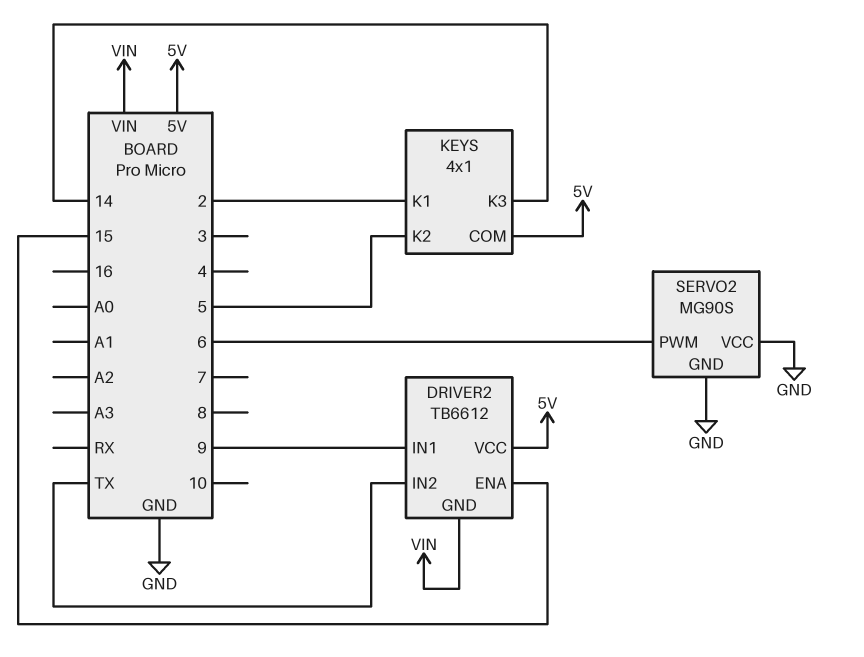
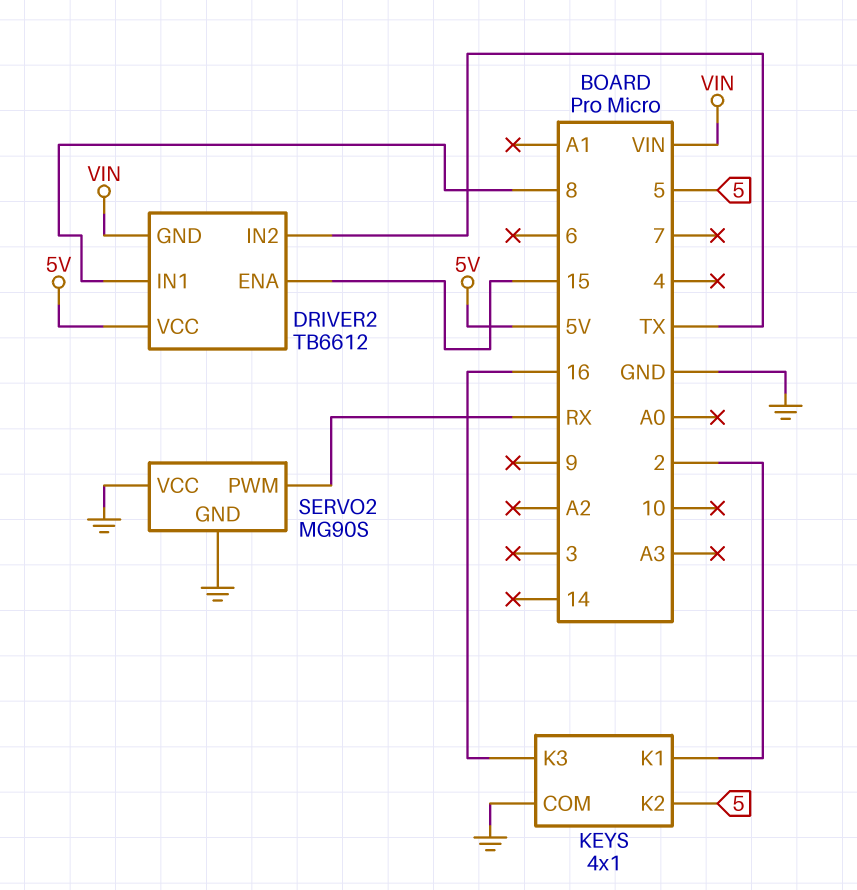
DRIVER2 pin IN1: 9 -> 8
KEYS pin COM: 5V -> GND
KEYS pin K3: 14 -> 16
SERVO2 pin PWM: 6 -> RX

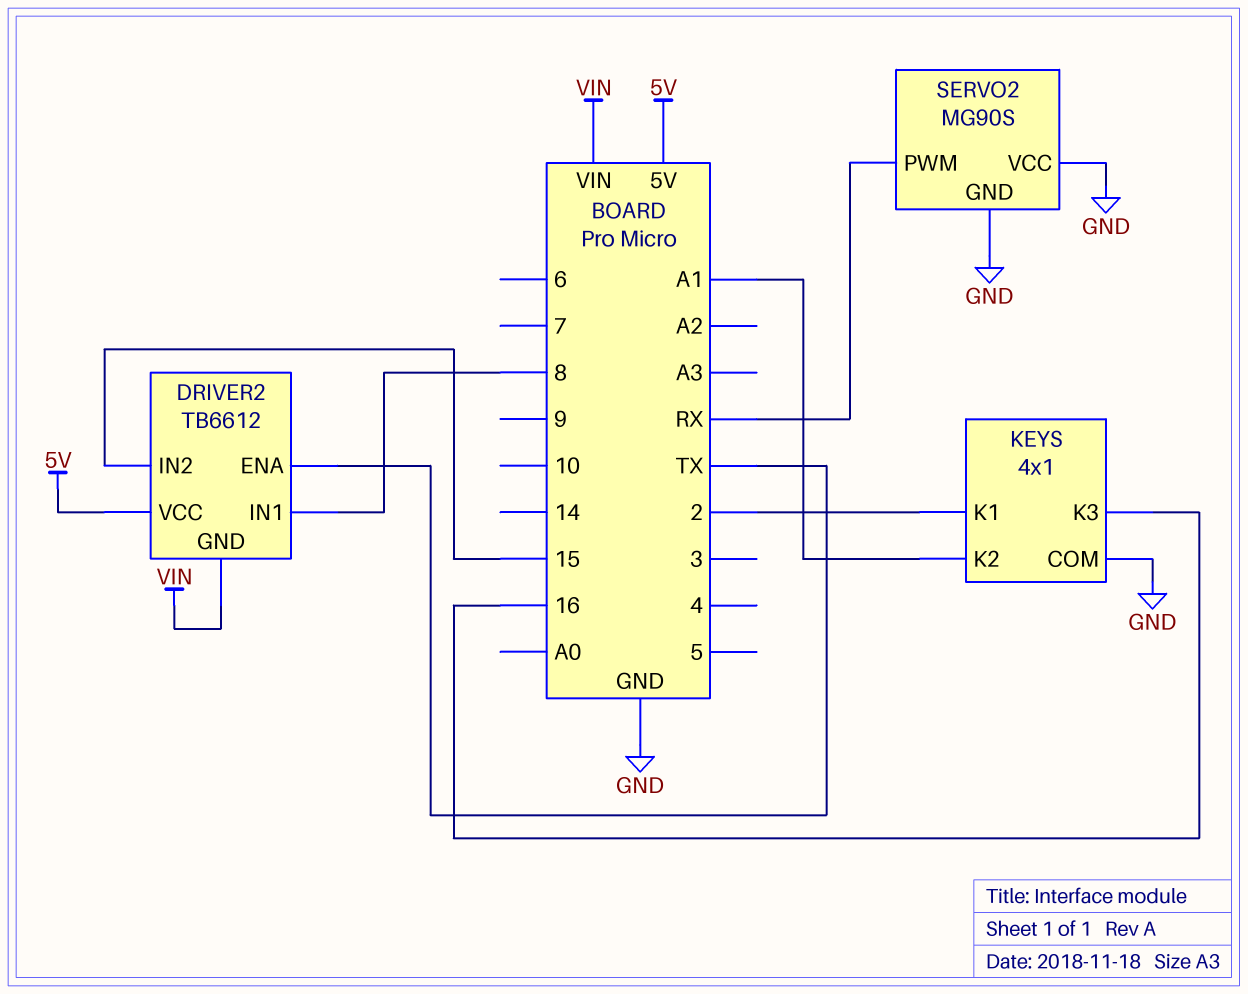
DRIVER2 pin ENA: 15 -> TX
DRIVER2 pin IN2: TX -> 15
KEYS pin K2: 5 -> A1

